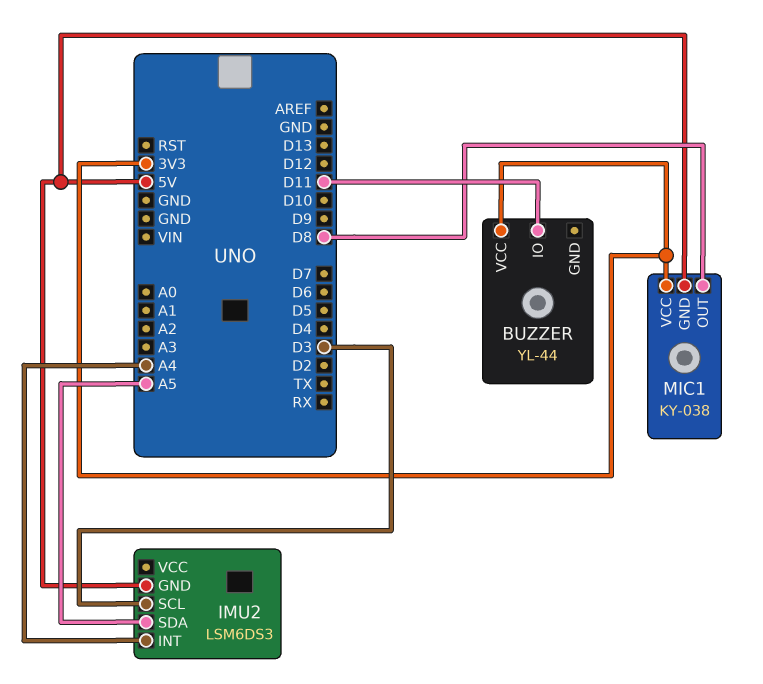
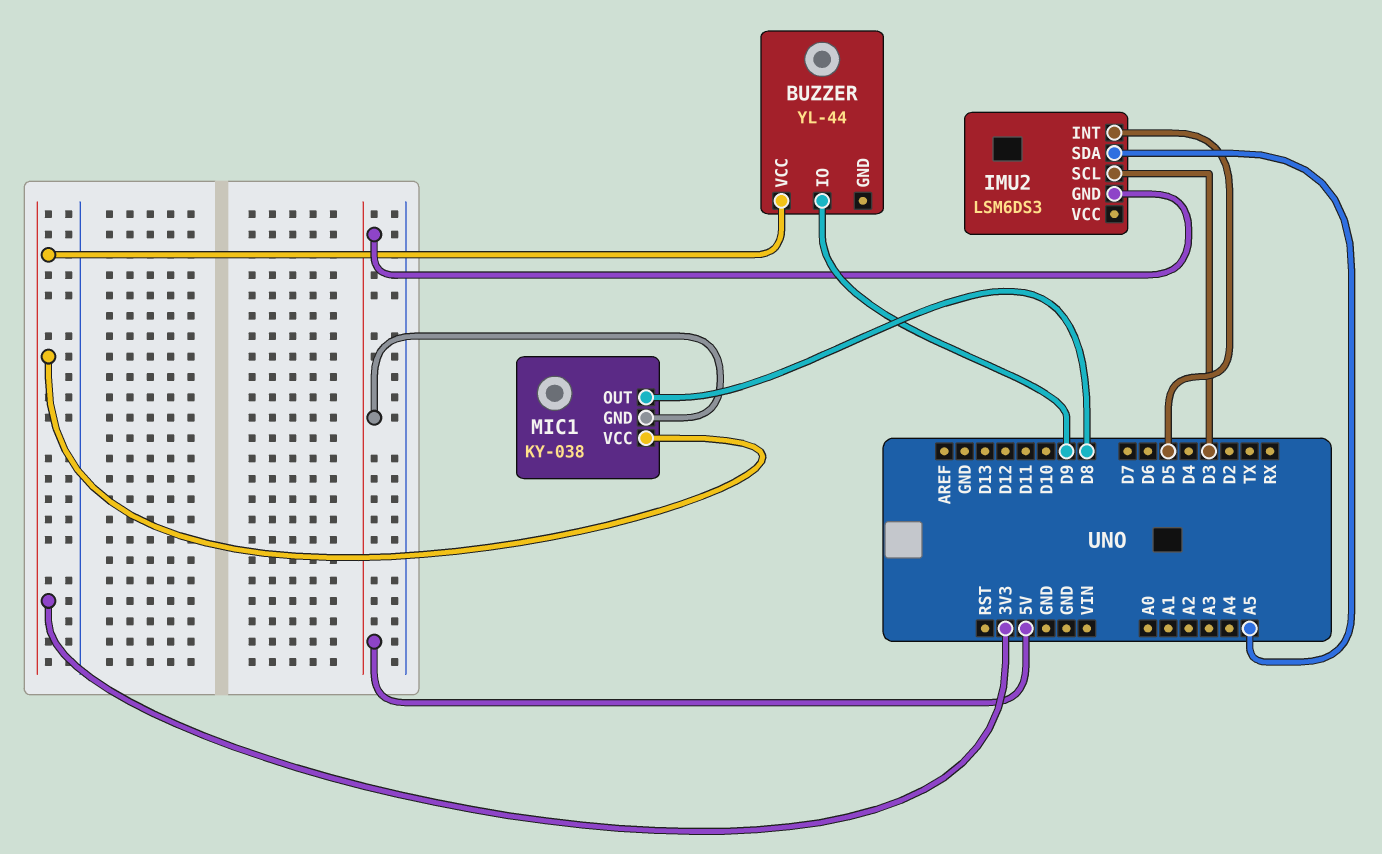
BUZZER pin IO: D11 -> D9
IMU2 pin INT: A4 -> D5

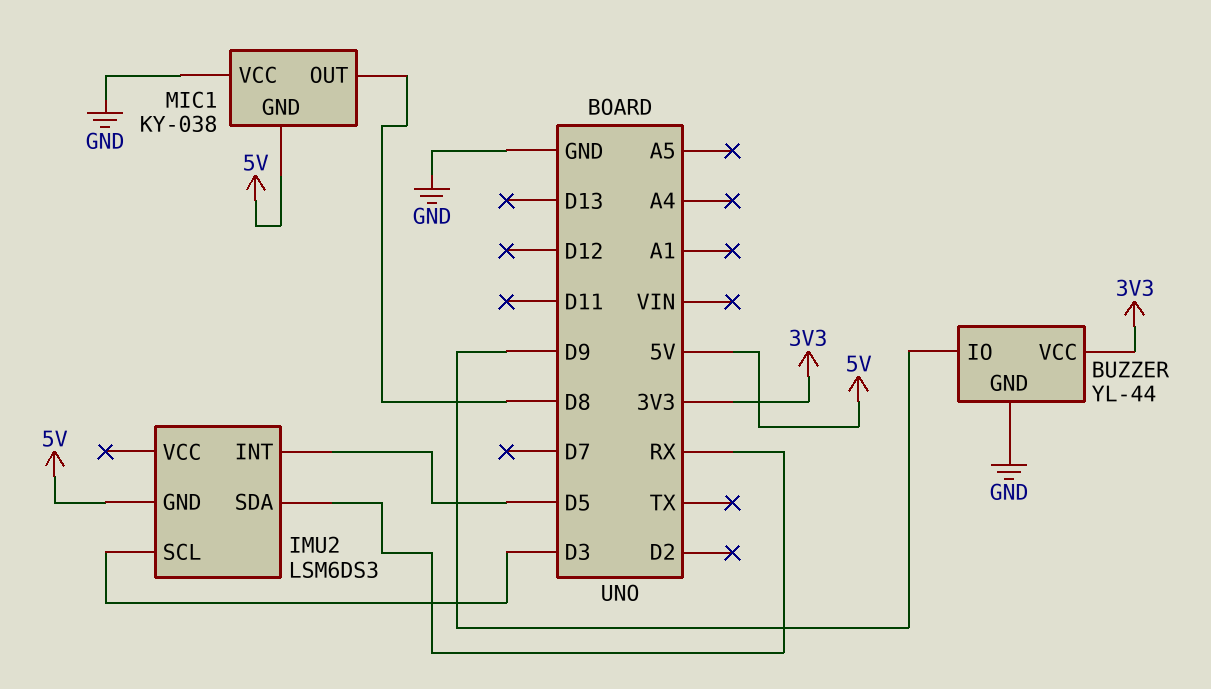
BUZZER pin GND: none -> GND
IMU2 pin SDA: A5 -> RX
MIC1 pin VCC: 3V3 -> GND

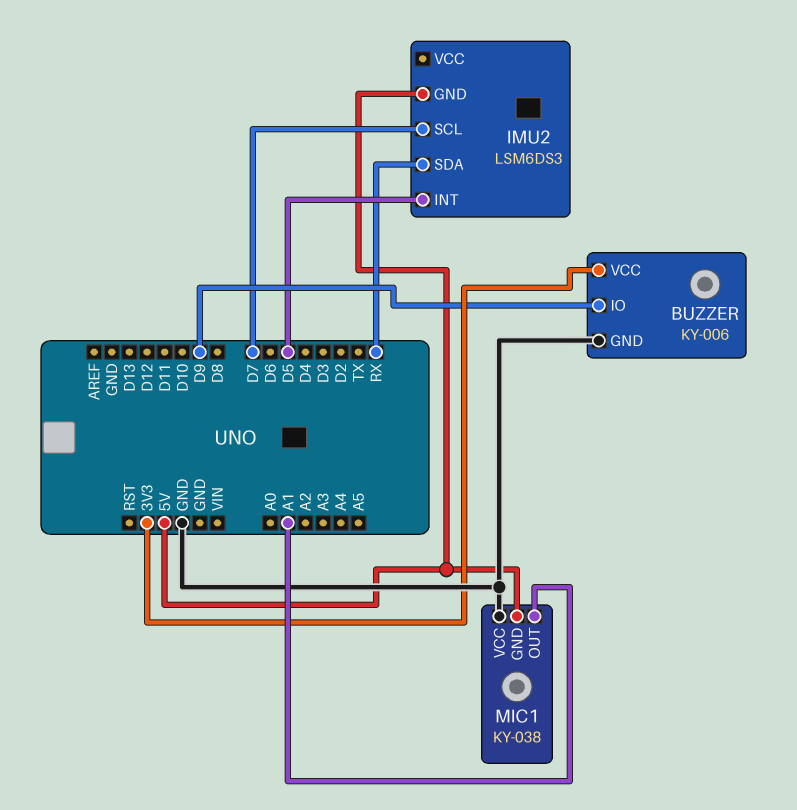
BUZZER: YL-44 -> KY-006
IMU2 pin SCL: D3 -> D7
MIC1 pin OUT: D8 -> A1

